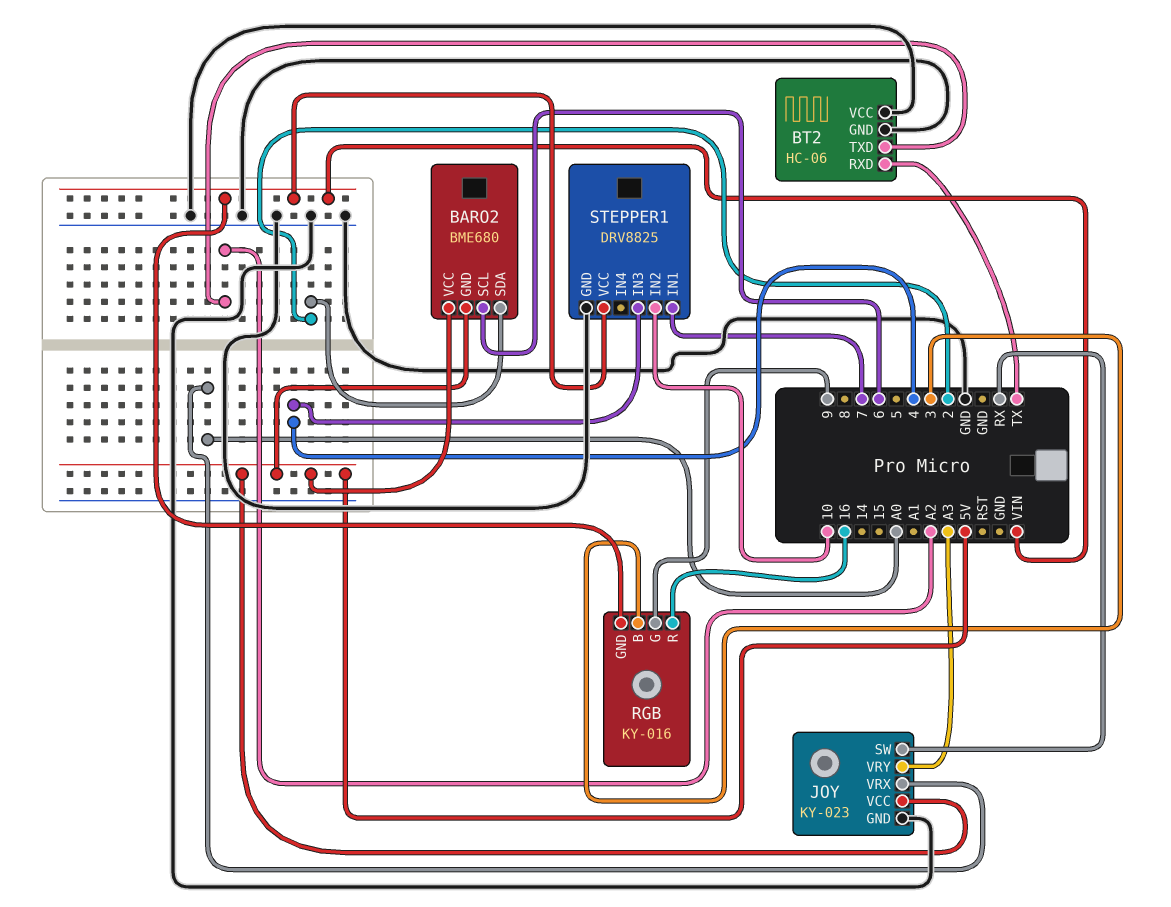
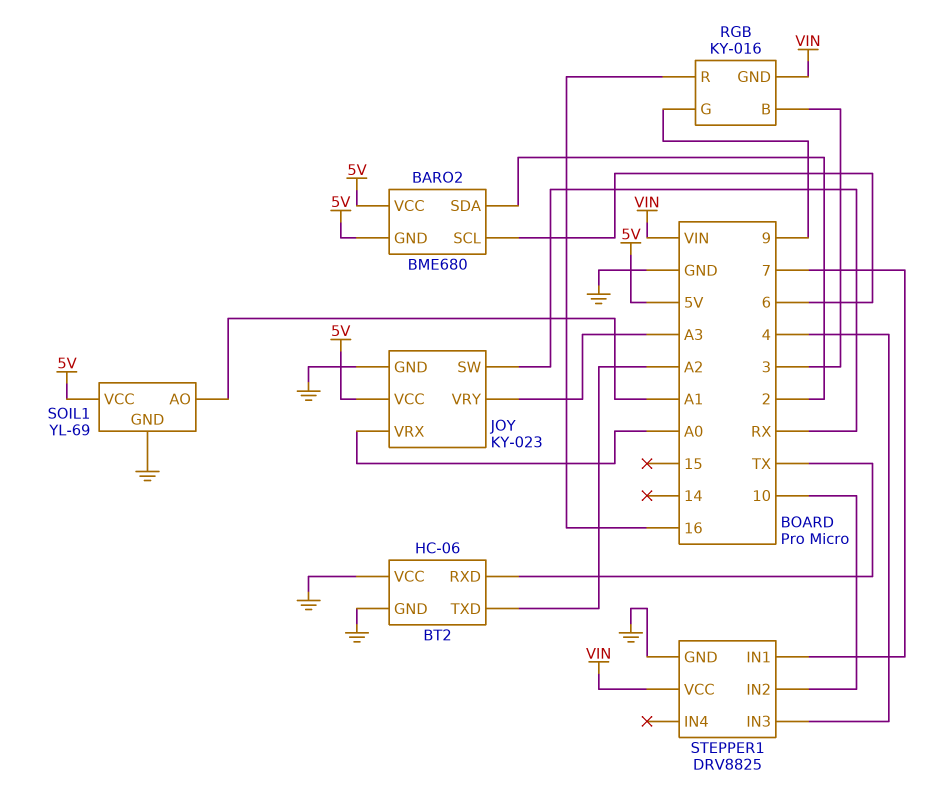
SOIL1: none -> YL-69
SOIL1 pin AO: none -> A1
SOIL1 pin GND: none -> GND
SOIL1 pin VCC: none -> 5V

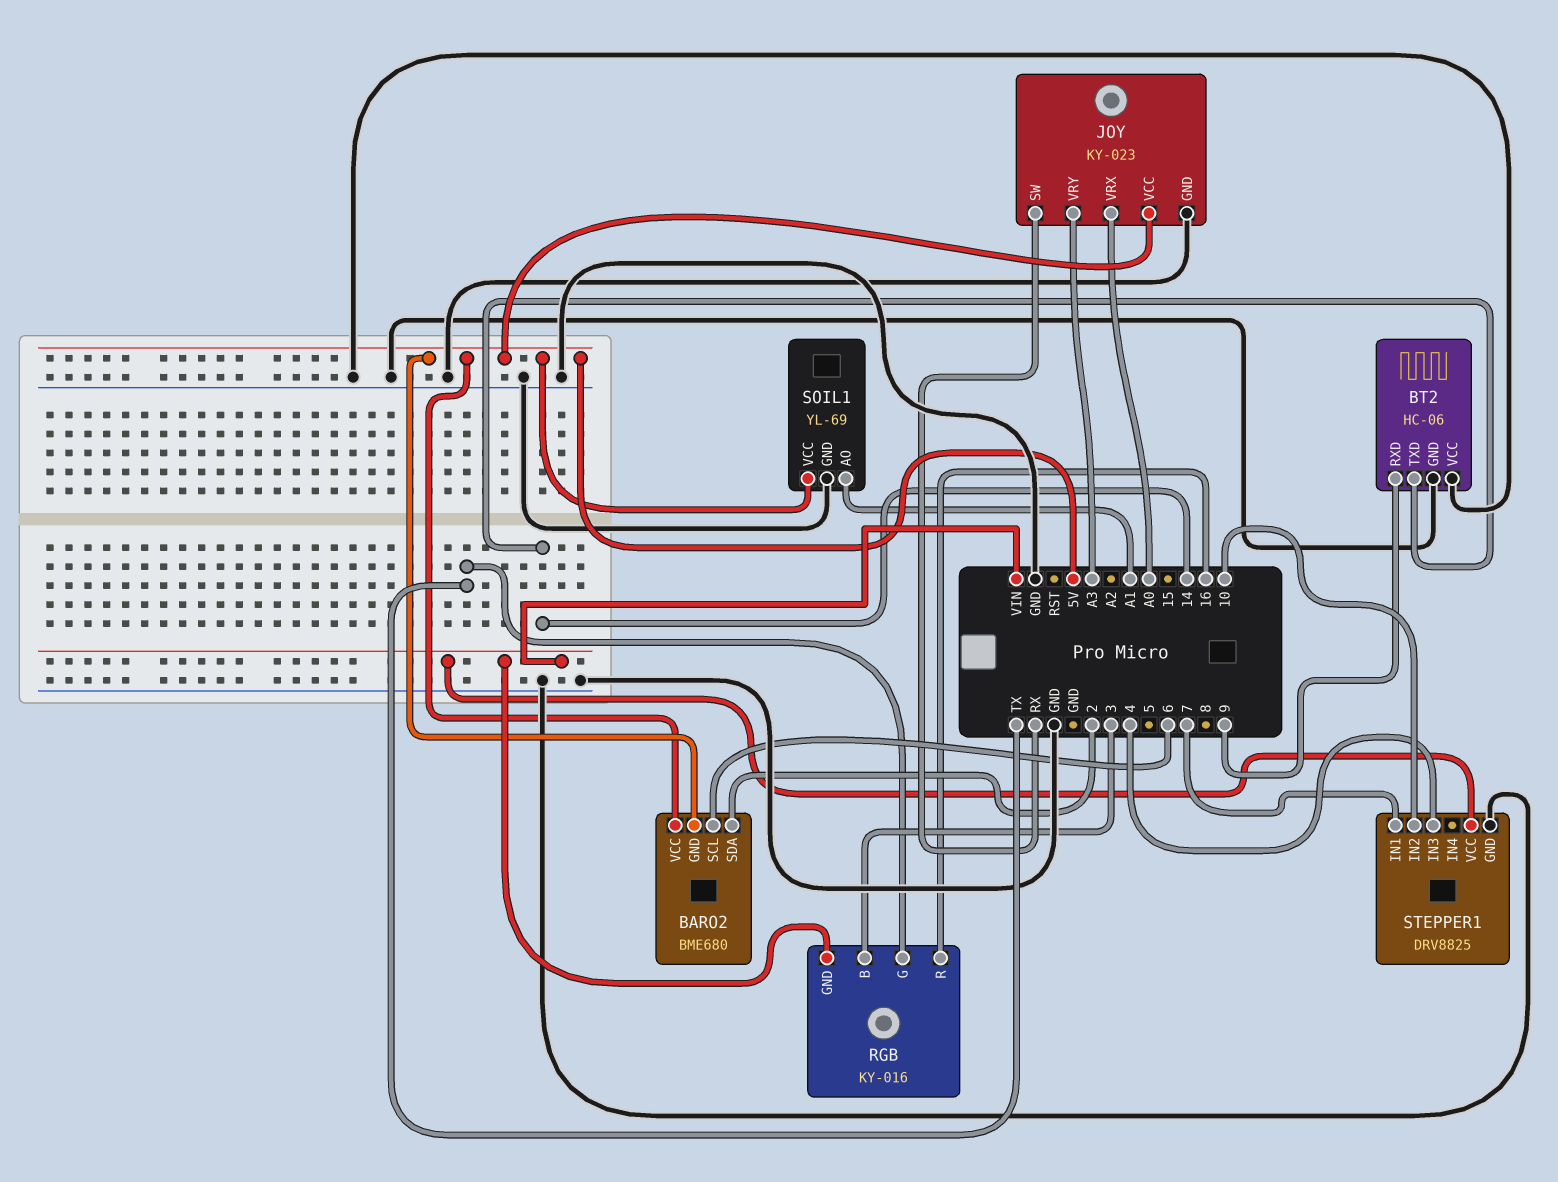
BT2 pin RXD: TX -> 9
BT2 pin TXD: A2 -> 14
RGB pin G: 9 -> TX

